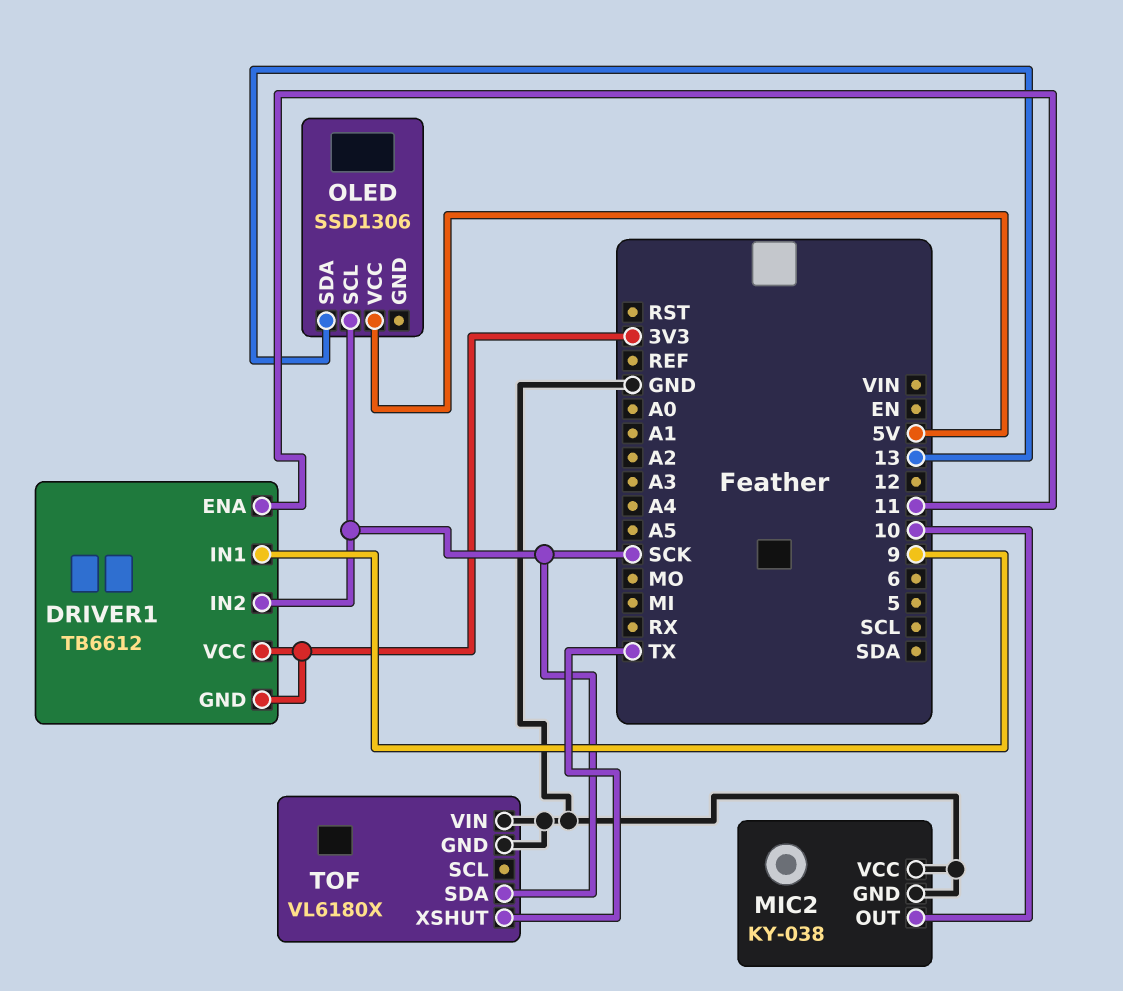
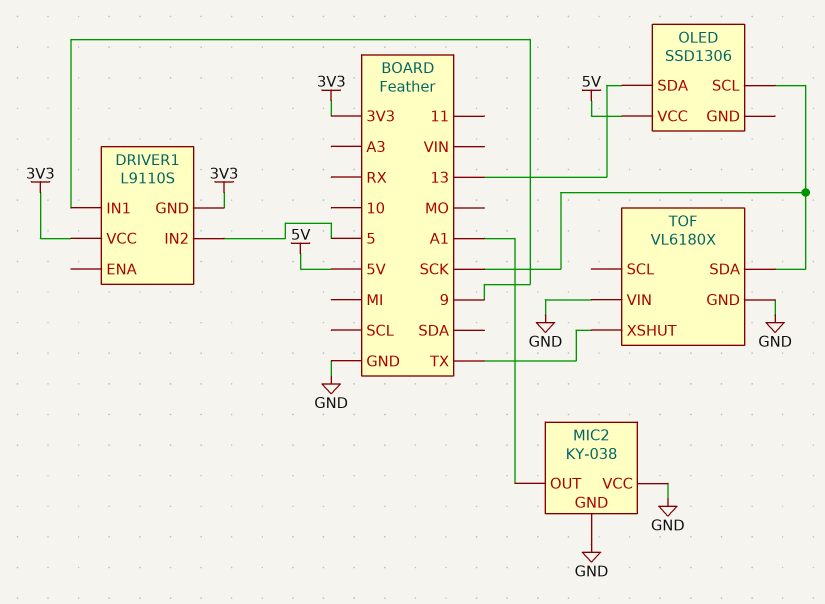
DRIVER1: TB6612 -> L9110S
DRIVER1 pin ENA: 11 -> none
DRIVER1 pin IN2: SCK -> 5
MIC2 pin OUT: 10 -> A1

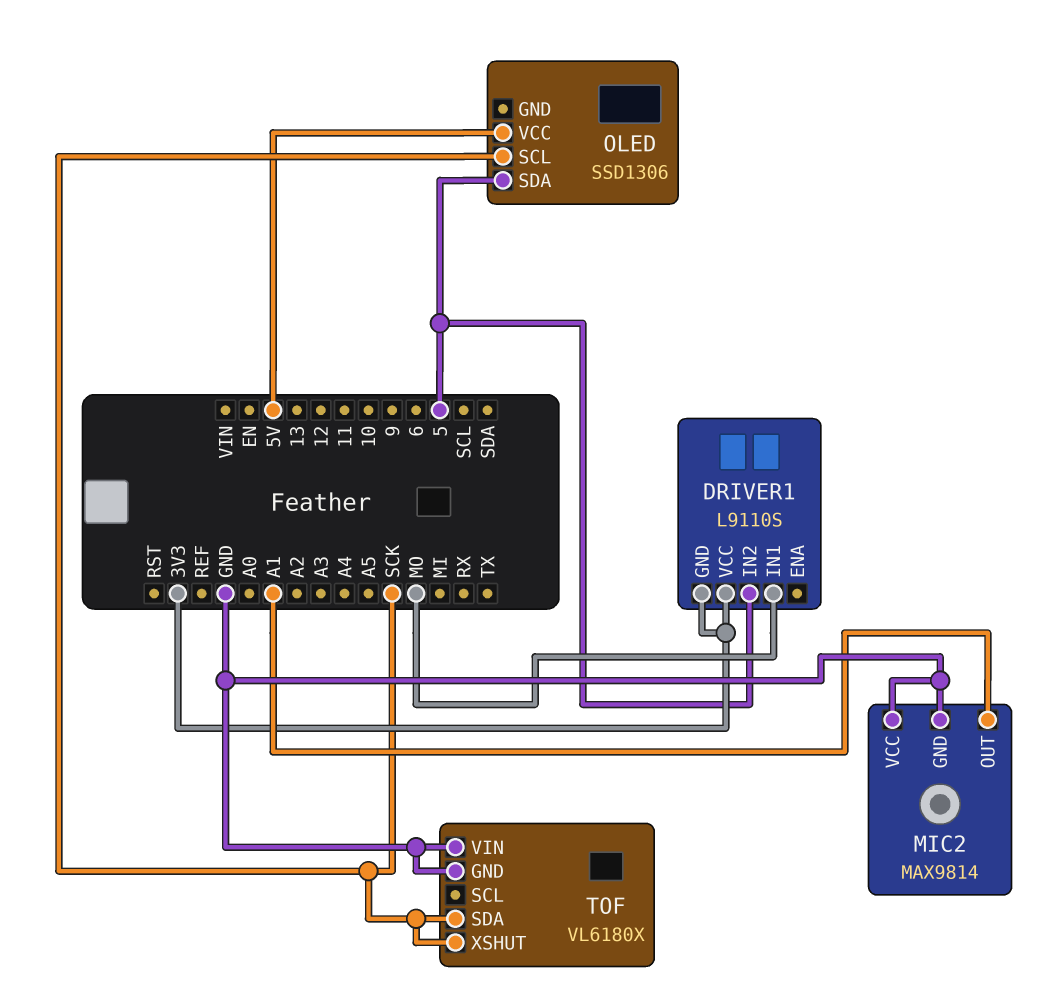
DRIVER1 pin IN1: 9 -> MO
MIC2: KY-038 -> MAX9814
OLED pin SDA: 13 -> 5
TOF pin XSHUT: TX -> SCK

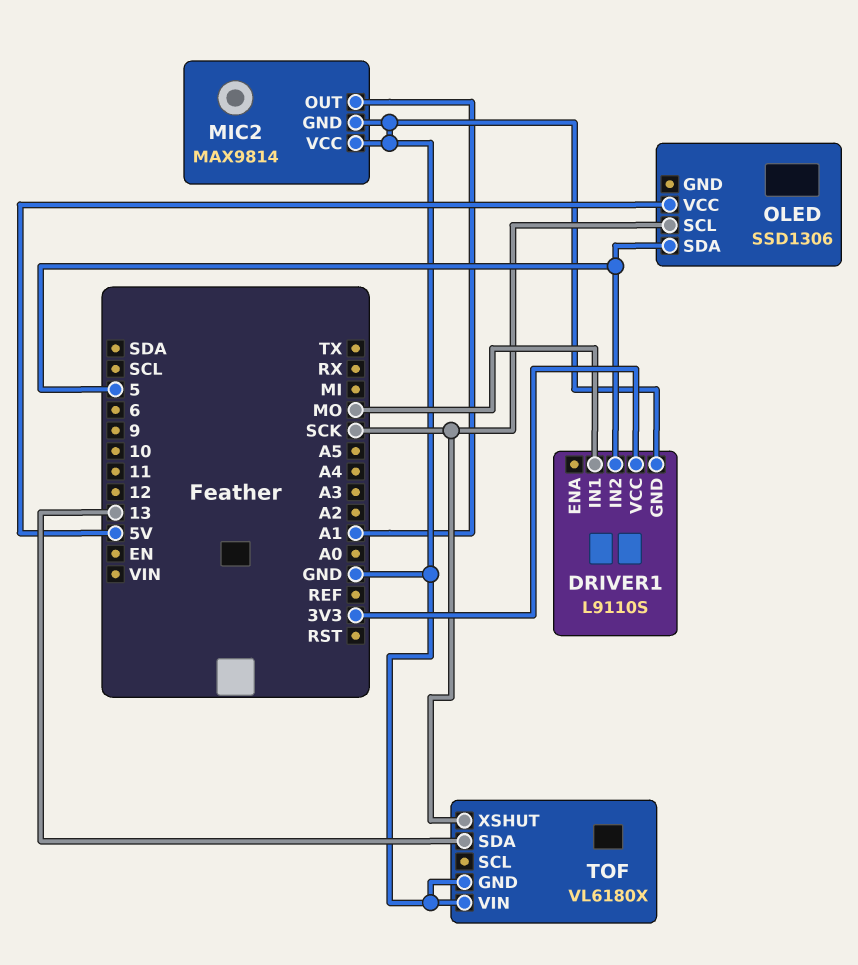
DRIVER1 pin GND: 3V3 -> GND
TOF pin SDA: SCK -> 13

